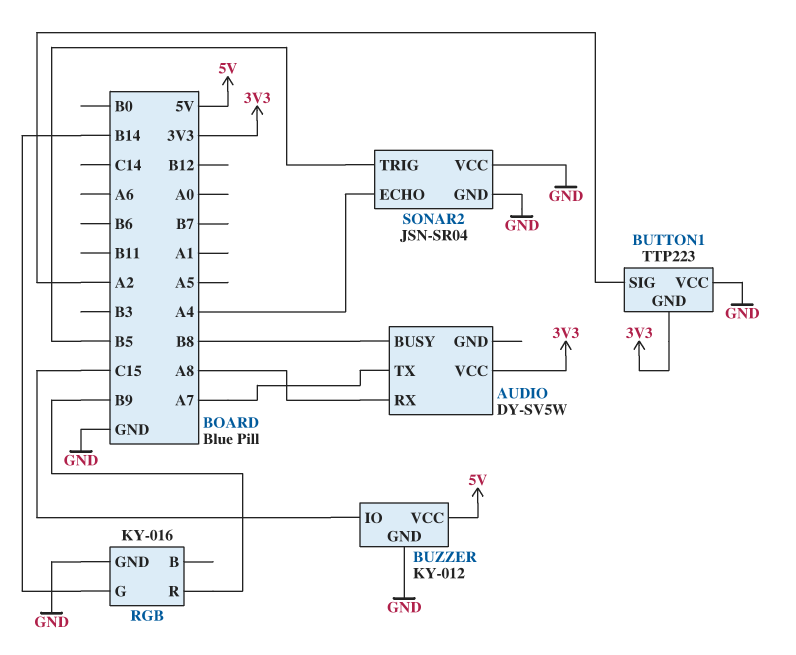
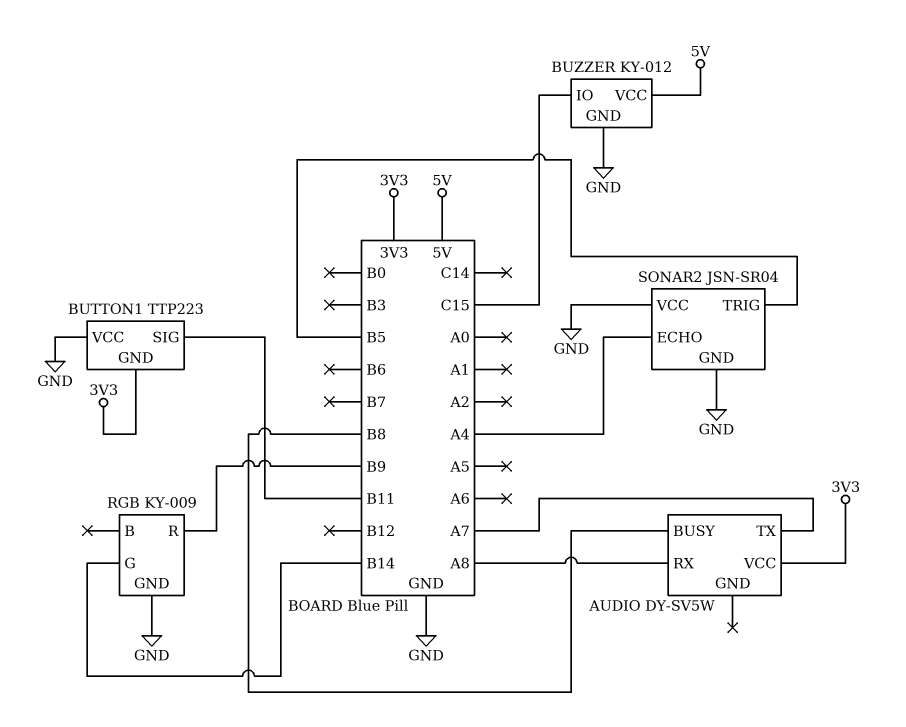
BUTTON1 pin SIG: A2 -> B11
RGB: KY-016 -> KY-009

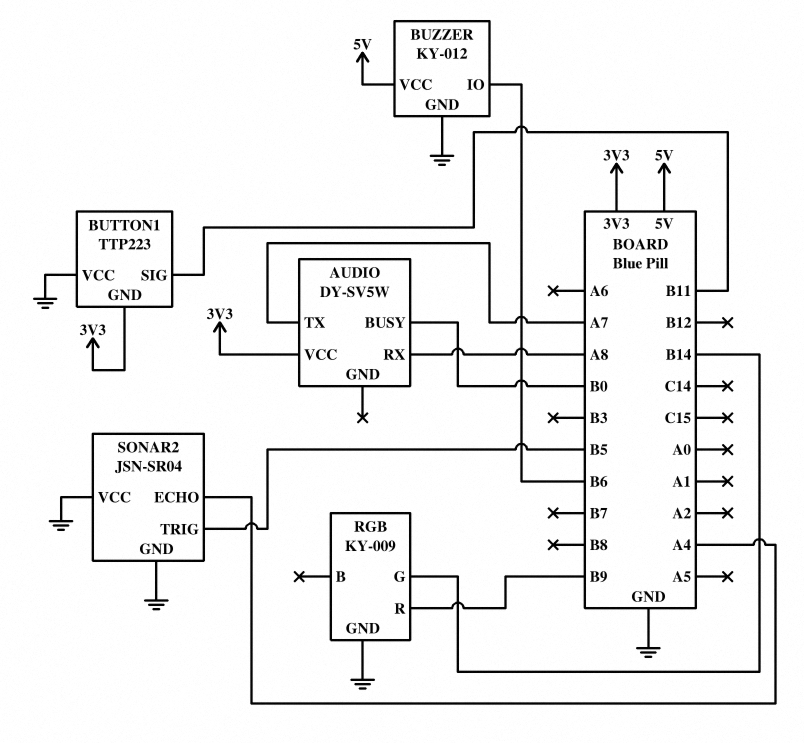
AUDIO pin BUSY: B8 -> B0
BUZZER pin IO: C15 -> B6

